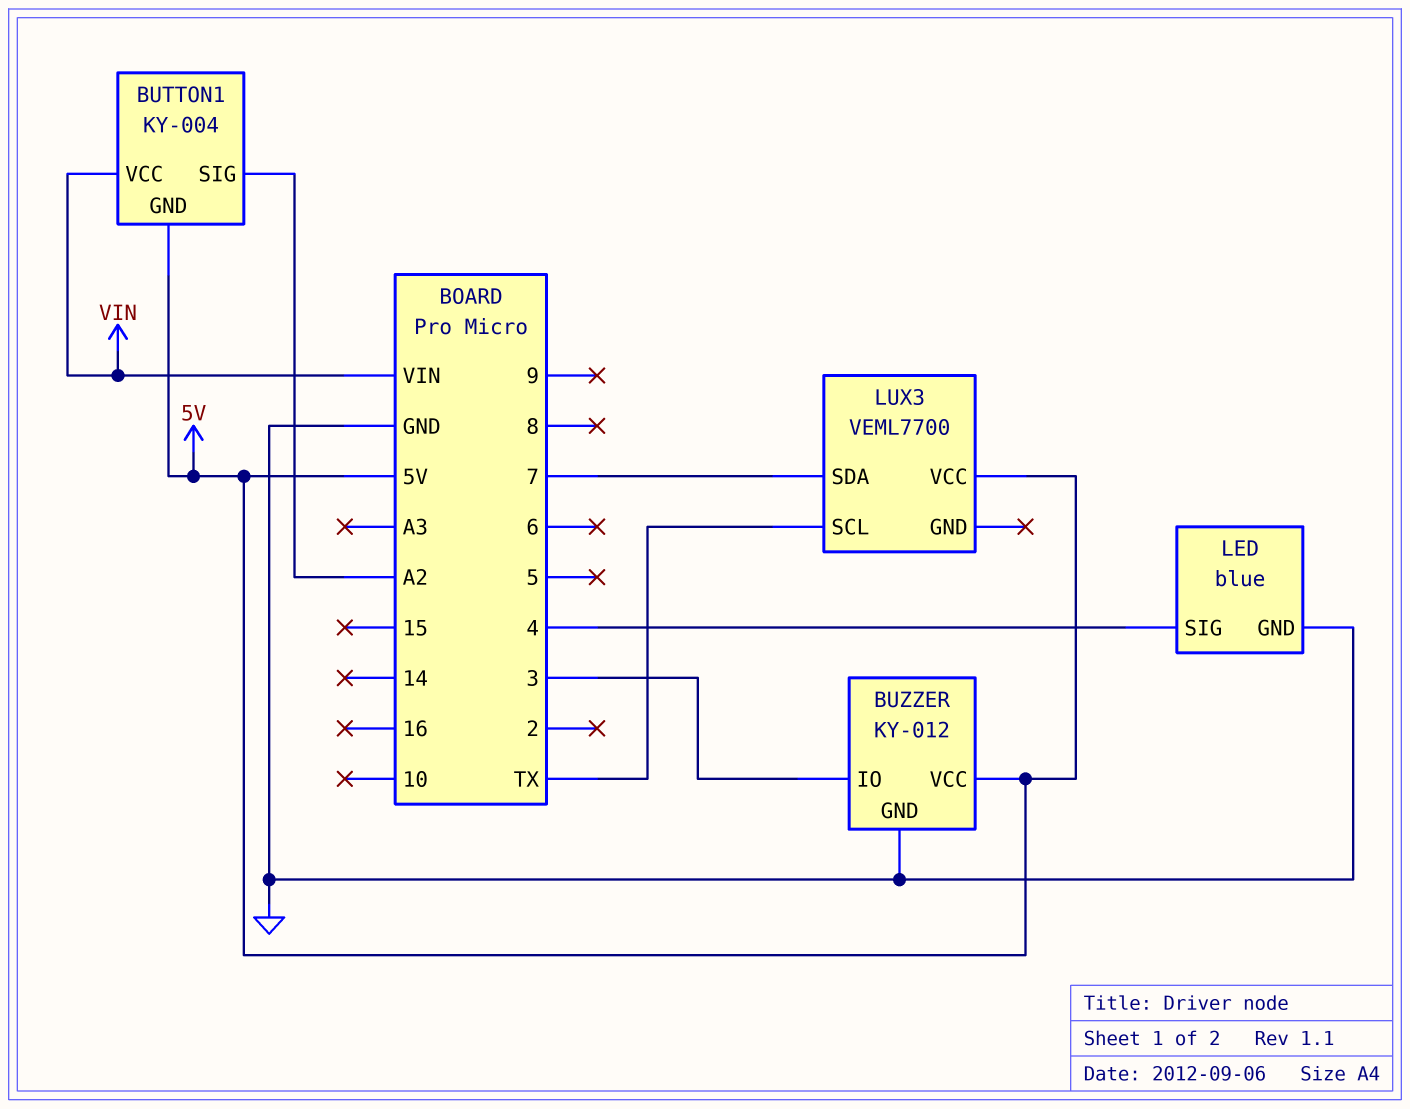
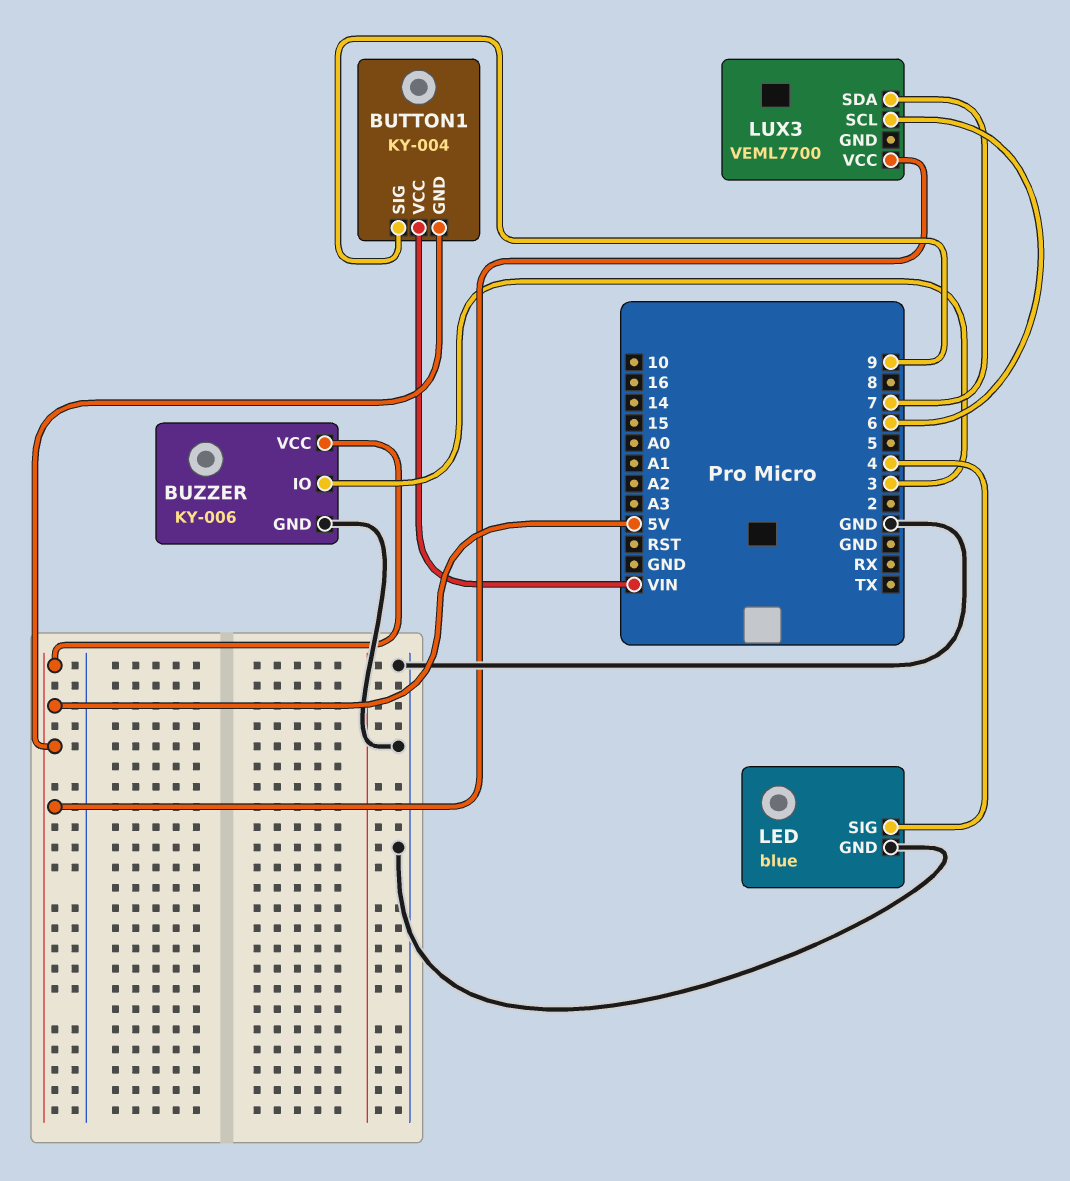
BUTTON1 pin SIG: A2 -> 9
BUZZER: KY-012 -> KY-006
LUX3 pin SCL: TX -> 6

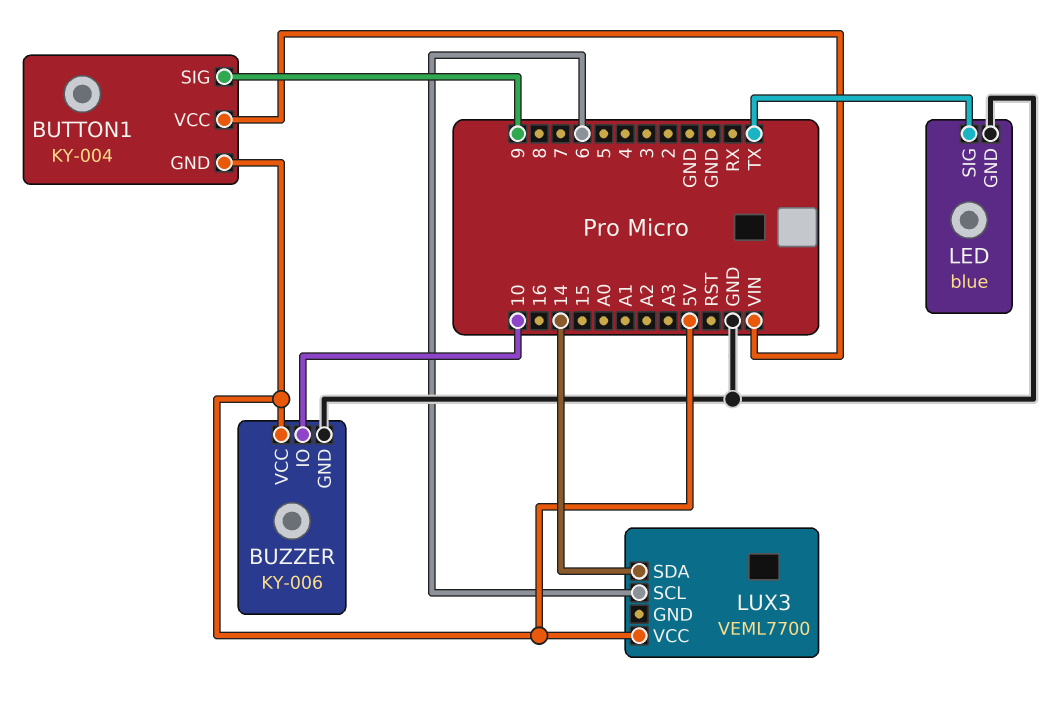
BUZZER pin IO: 3 -> 10
LED pin SIG: 4 -> TX
LUX3 pin SDA: 7 -> 14

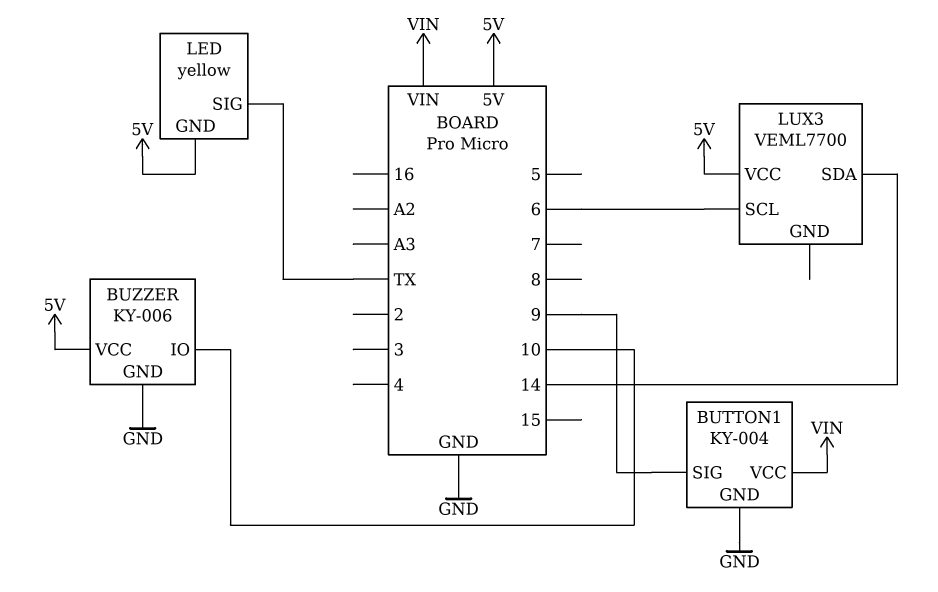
BUTTON1 pin GND: 5V -> GND
LED: blue -> yellow
LED pin GND: GND -> 5V

